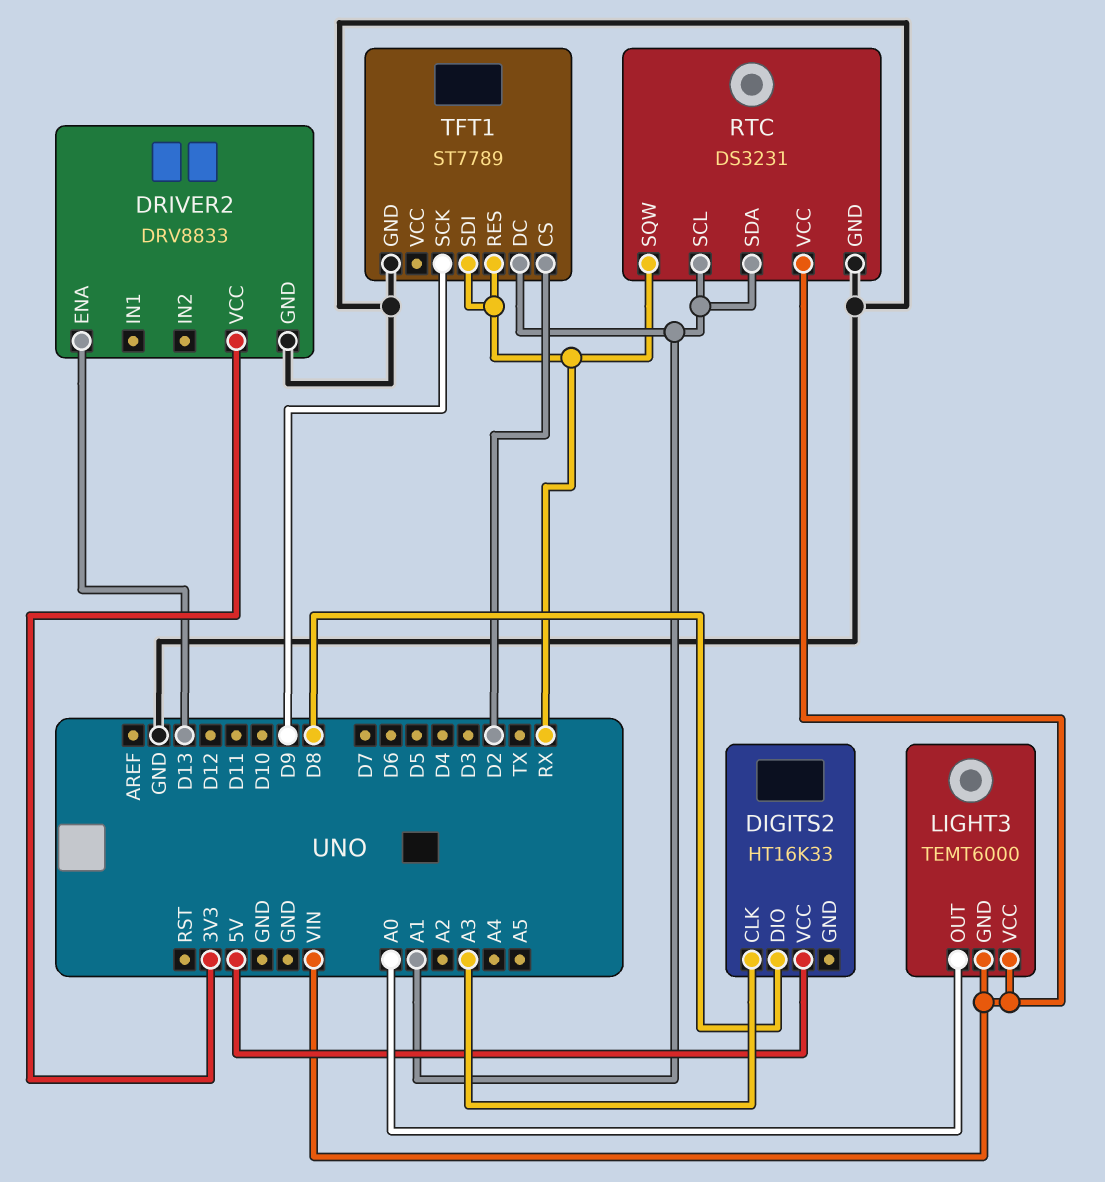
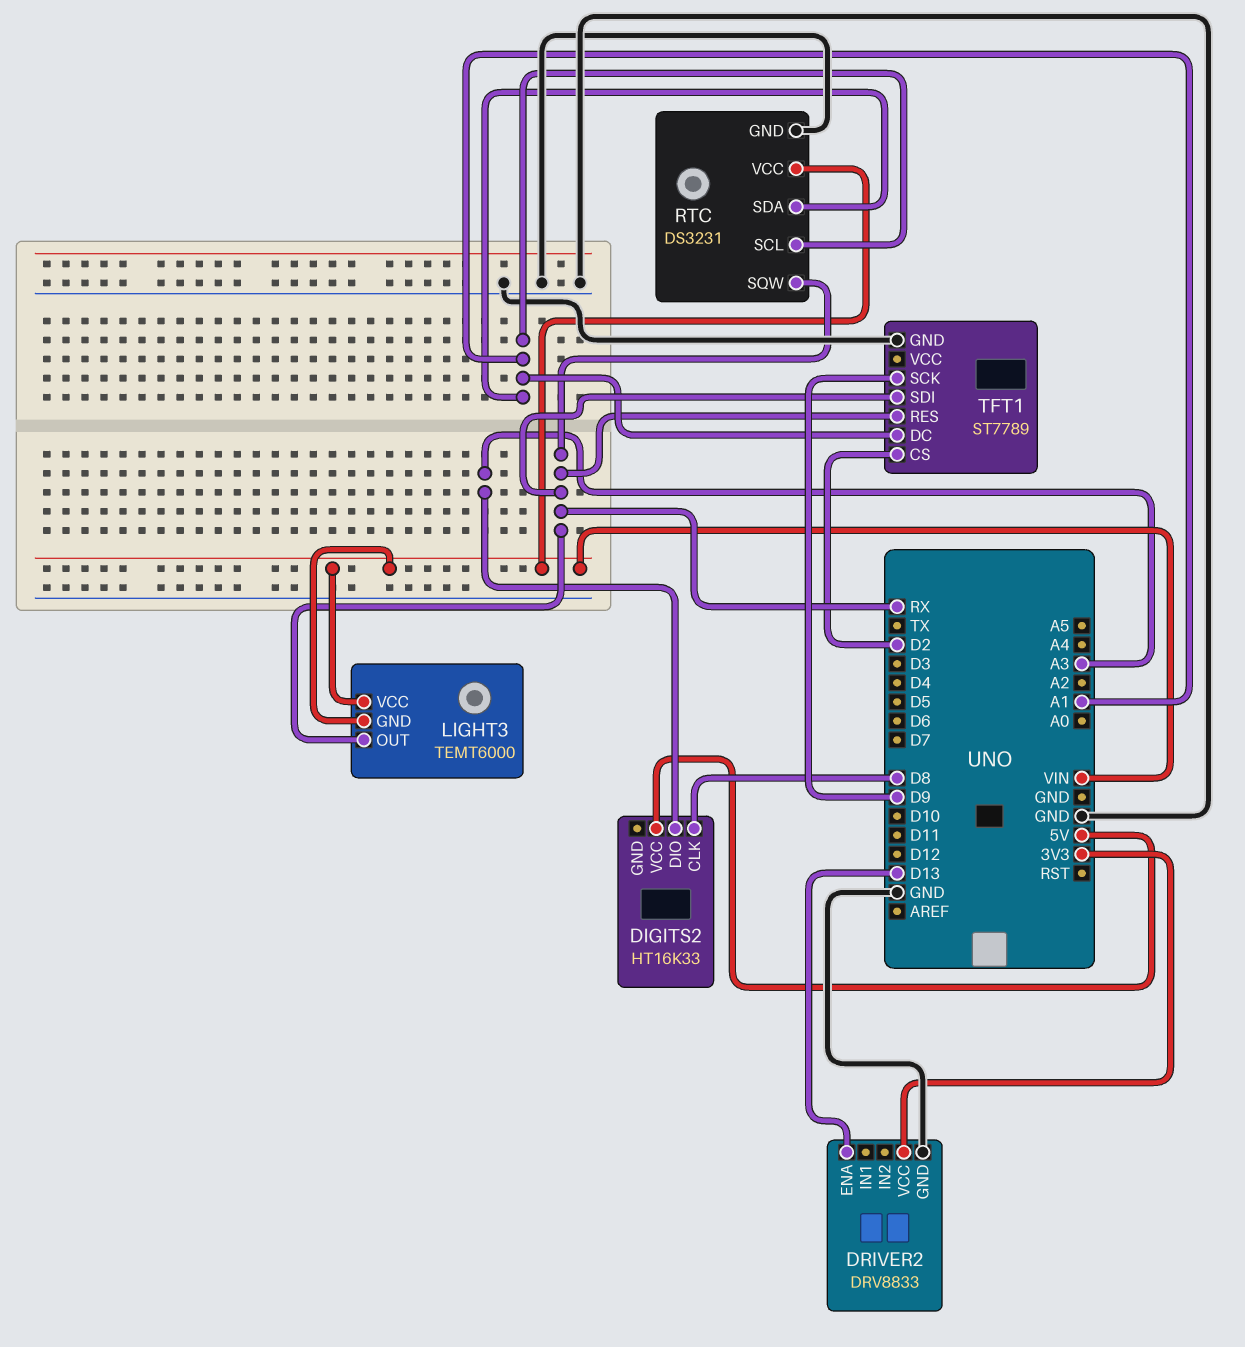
DIGITS2 pin CLK: A3 -> D8
DIGITS2 pin DIO: D8 -> A3
LIGHT3 pin OUT: A0 -> RX

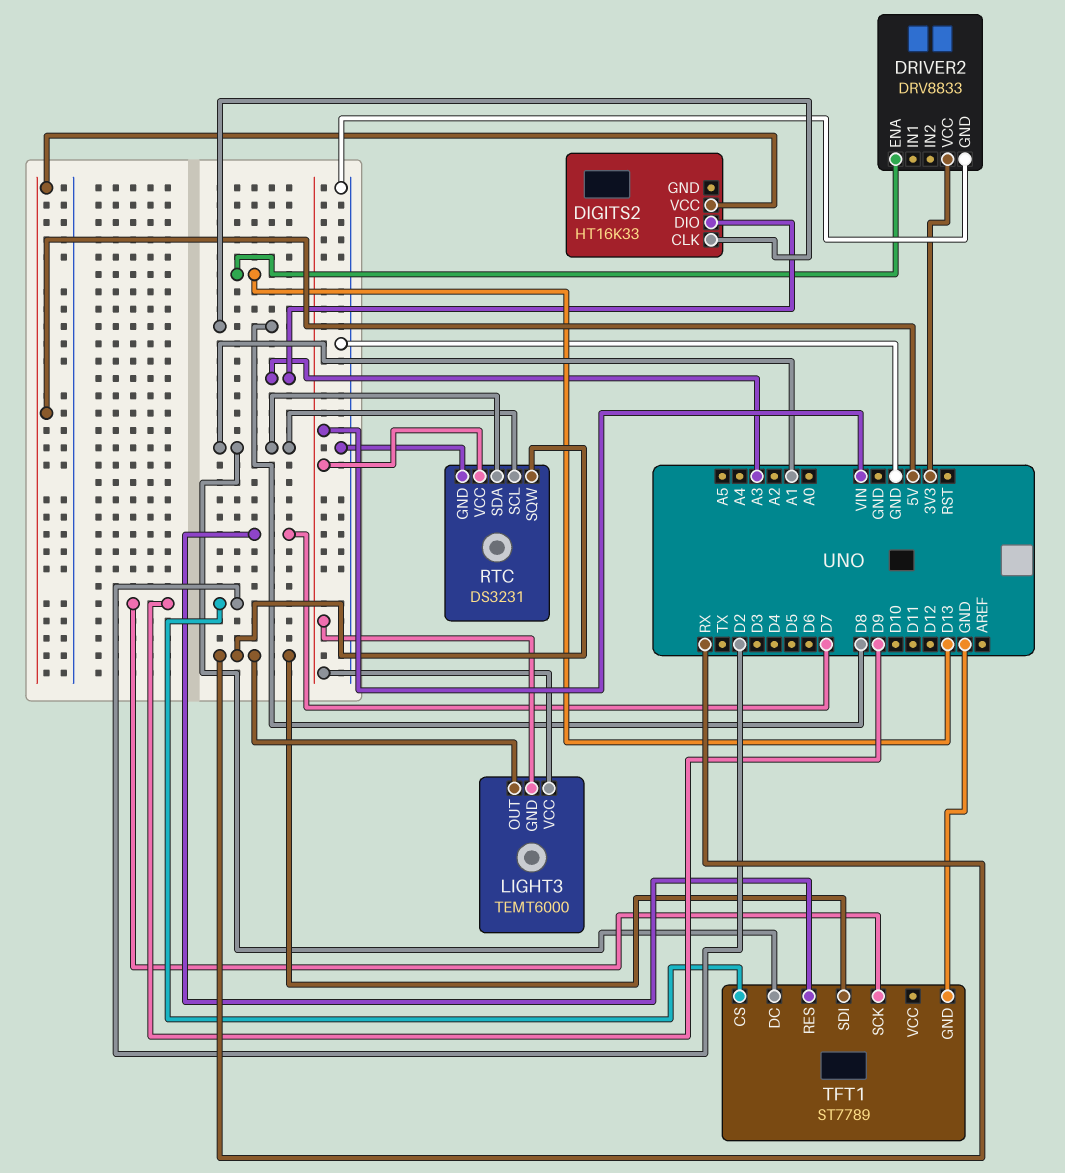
TFT1 pin RES: RX -> D7

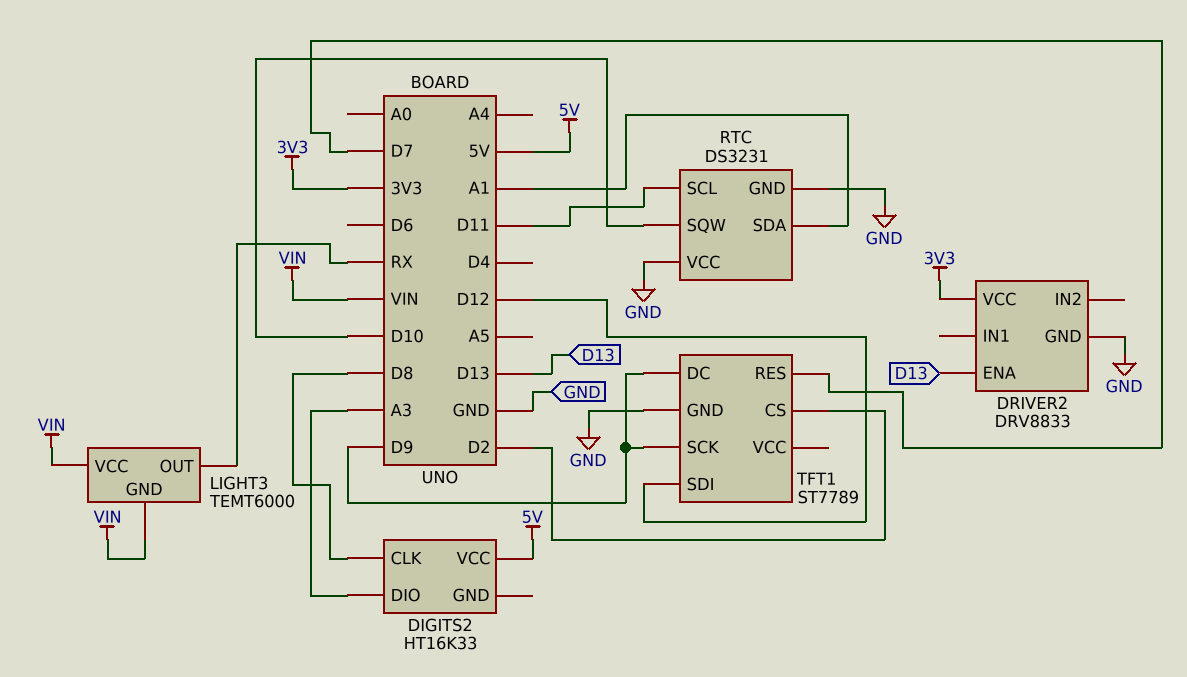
RTC pin SCL: A1 -> D11
RTC pin SQW: RX -> D10
RTC pin VCC: VIN -> GND
TFT1 pin DC: A1 -> D9
TFT1 pin SDI: RX -> D12

